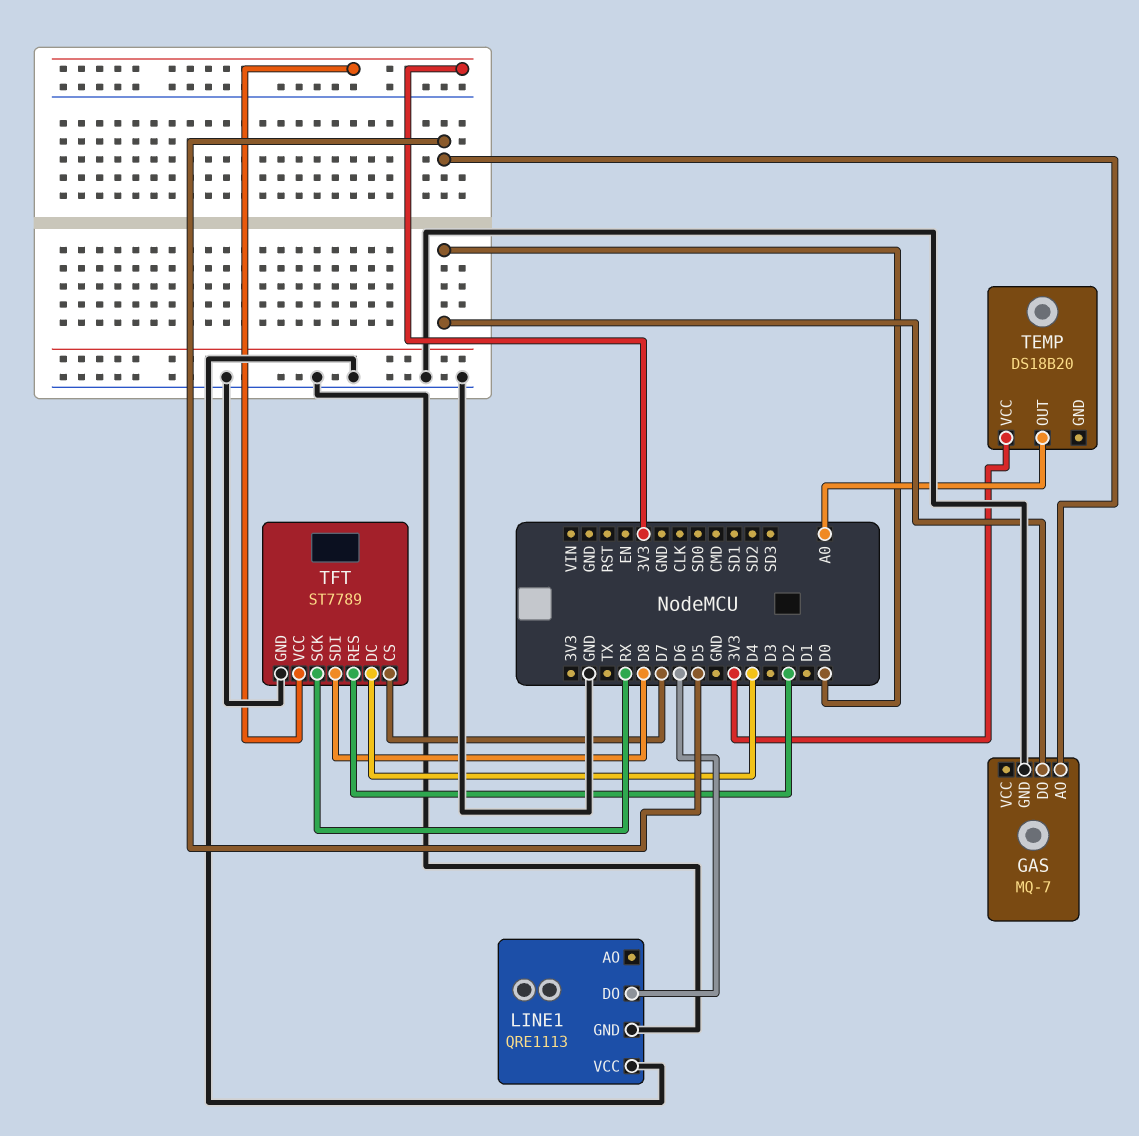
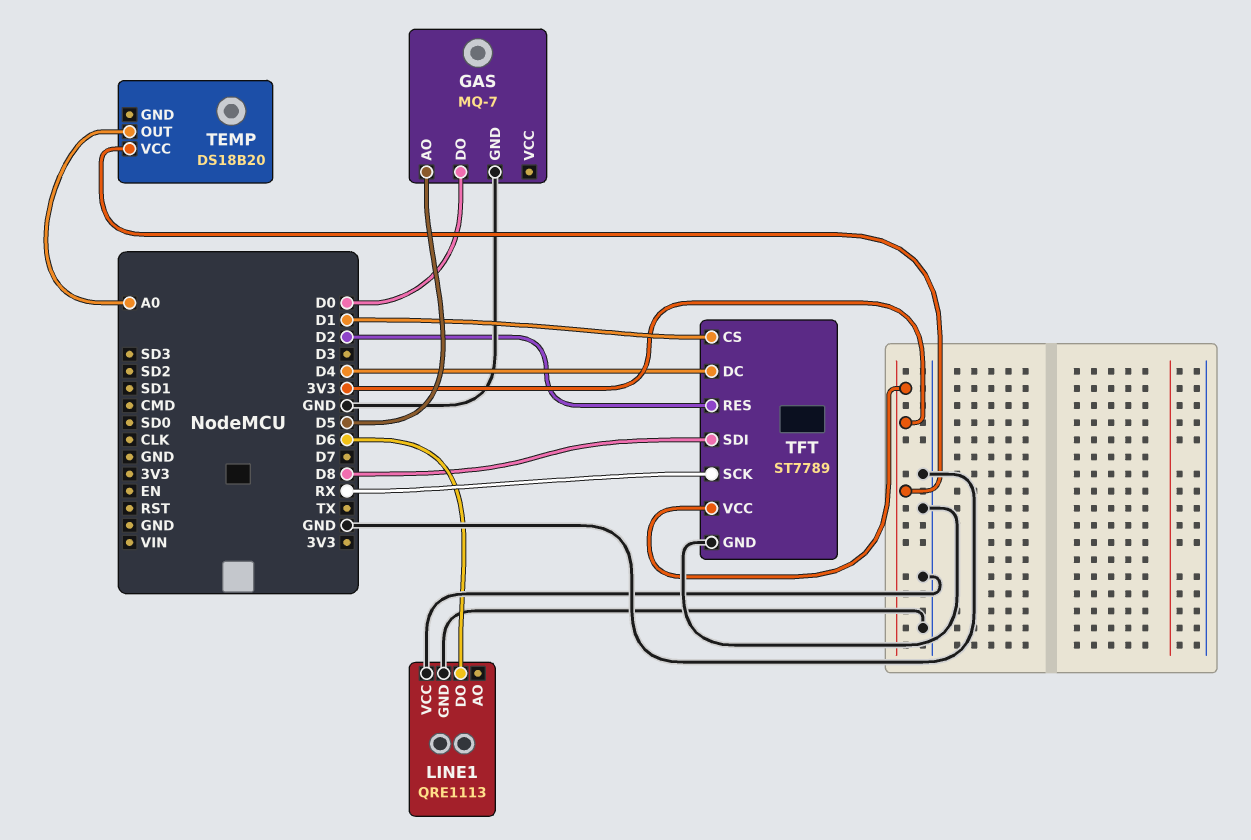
TFT pin CS: D7 -> D1

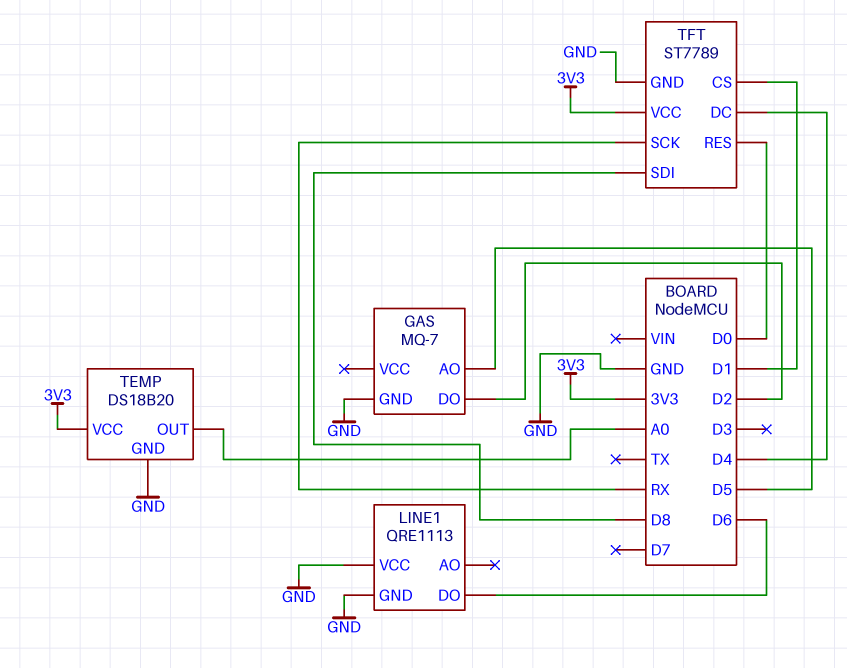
GAS pin DO: D0 -> D2
TEMP pin GND: none -> GND
TFT pin RES: D2 -> D0

